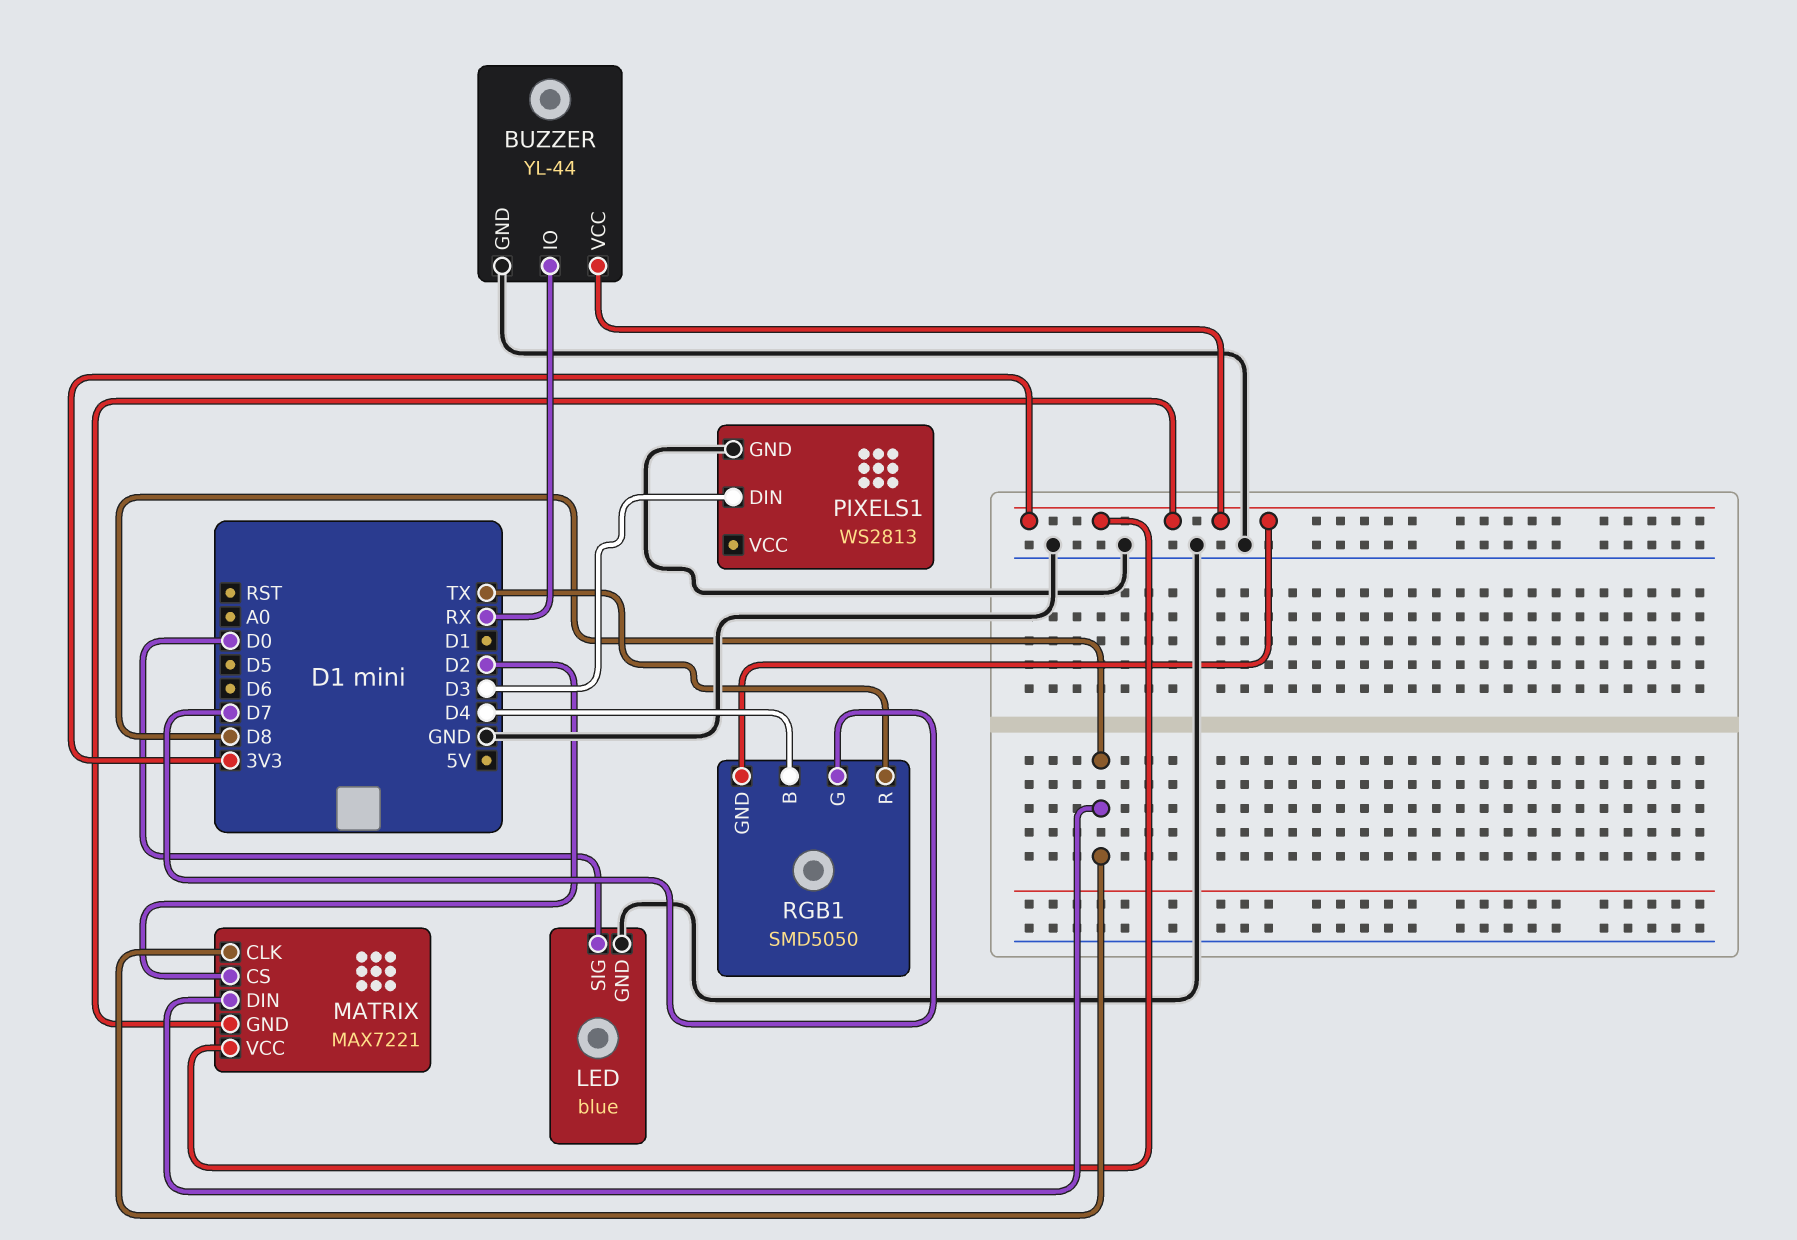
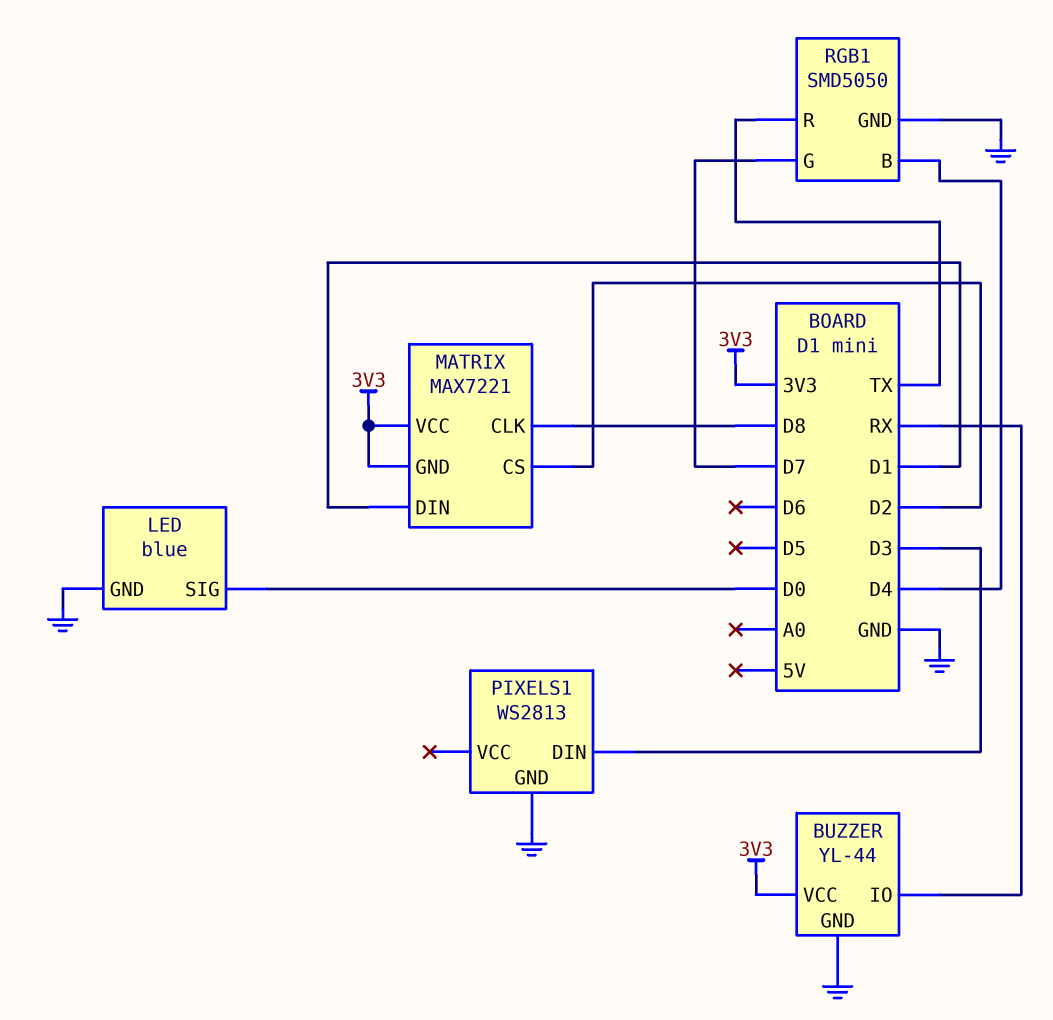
MATRIX pin DIN: D8 -> D1
RGB1 pin GND: 3V3 -> GND

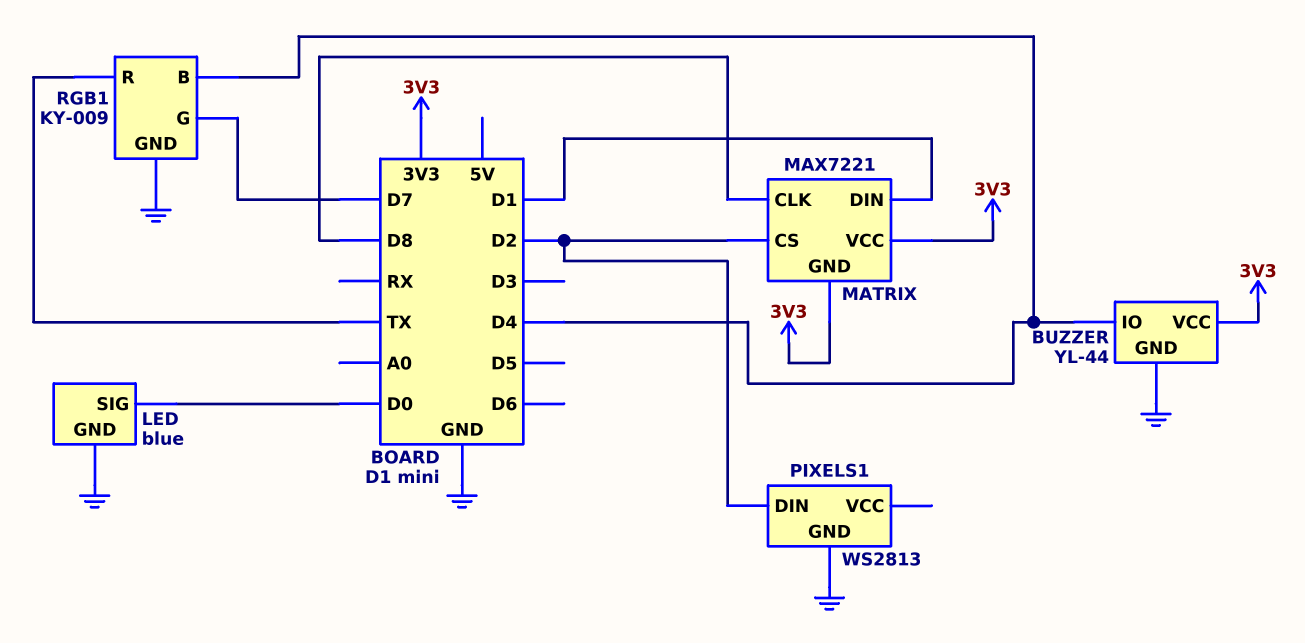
BUZZER pin IO: RX -> D4
PIXELS1 pin DIN: D3 -> D2
RGB1: SMD5050 -> KY-009

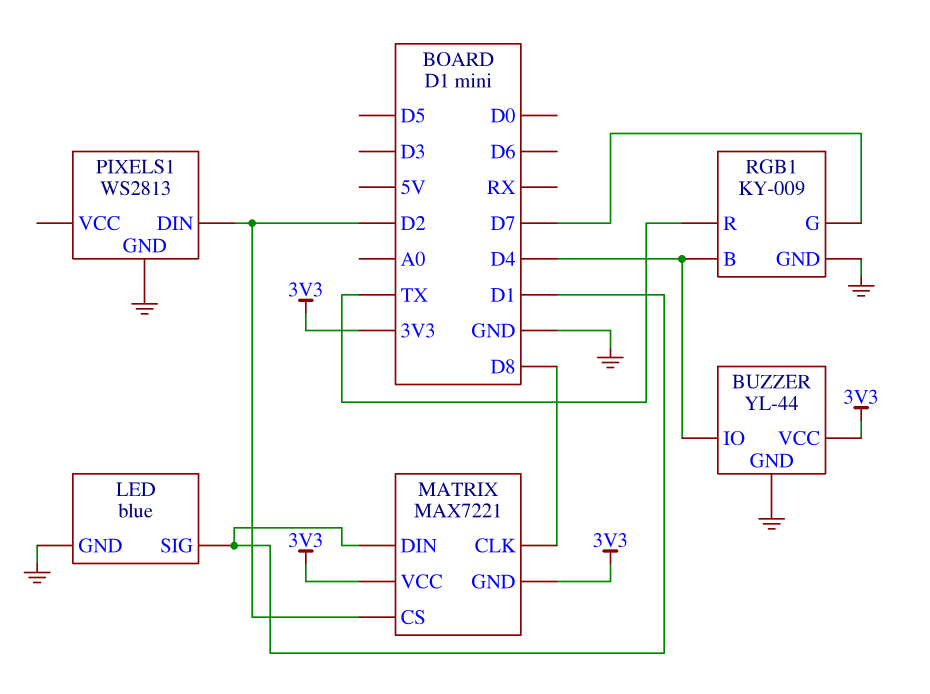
LED pin SIG: D0 -> D1

